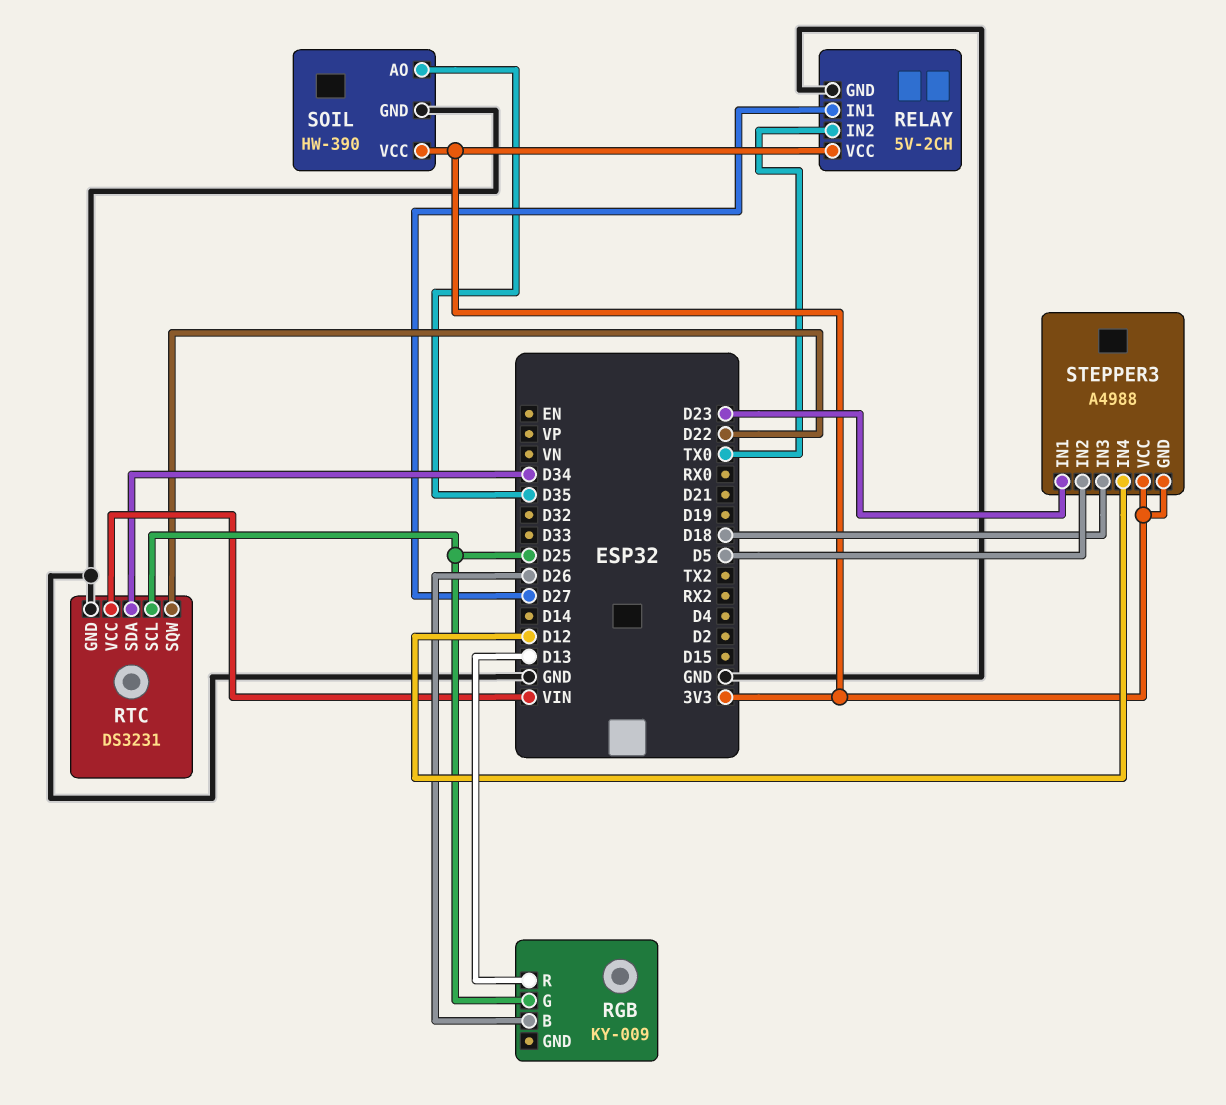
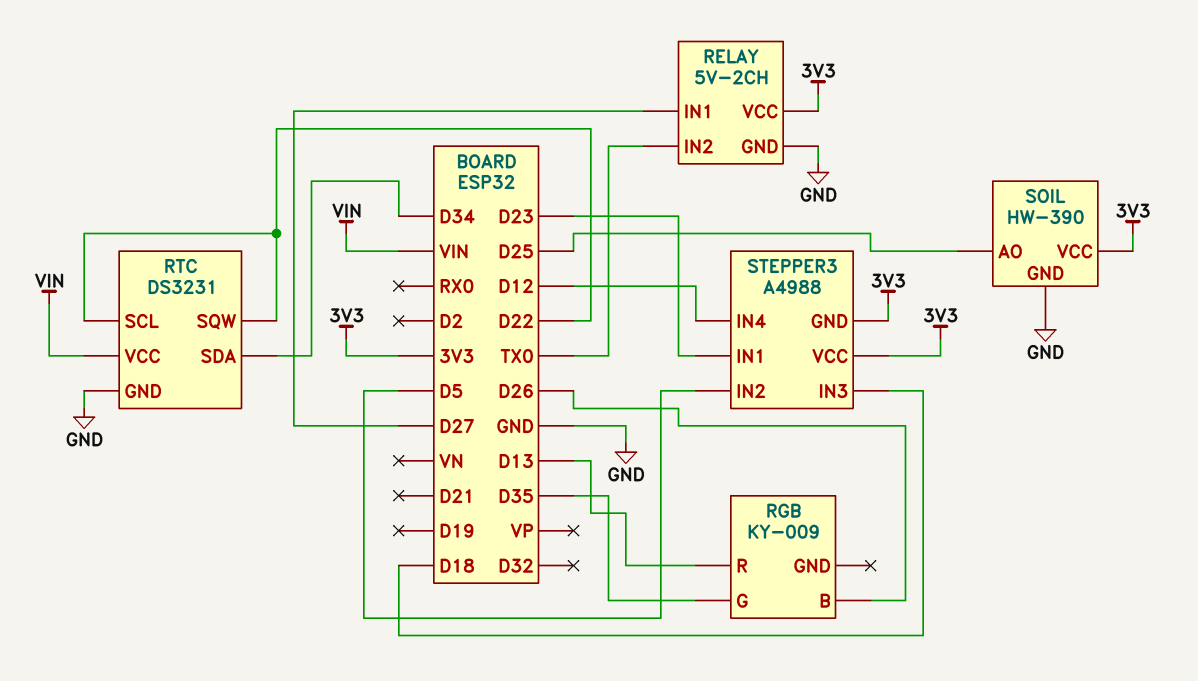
RGB pin G: D25 -> D35
RTC pin SCL: D25 -> D22
SOIL pin AO: D35 -> D25

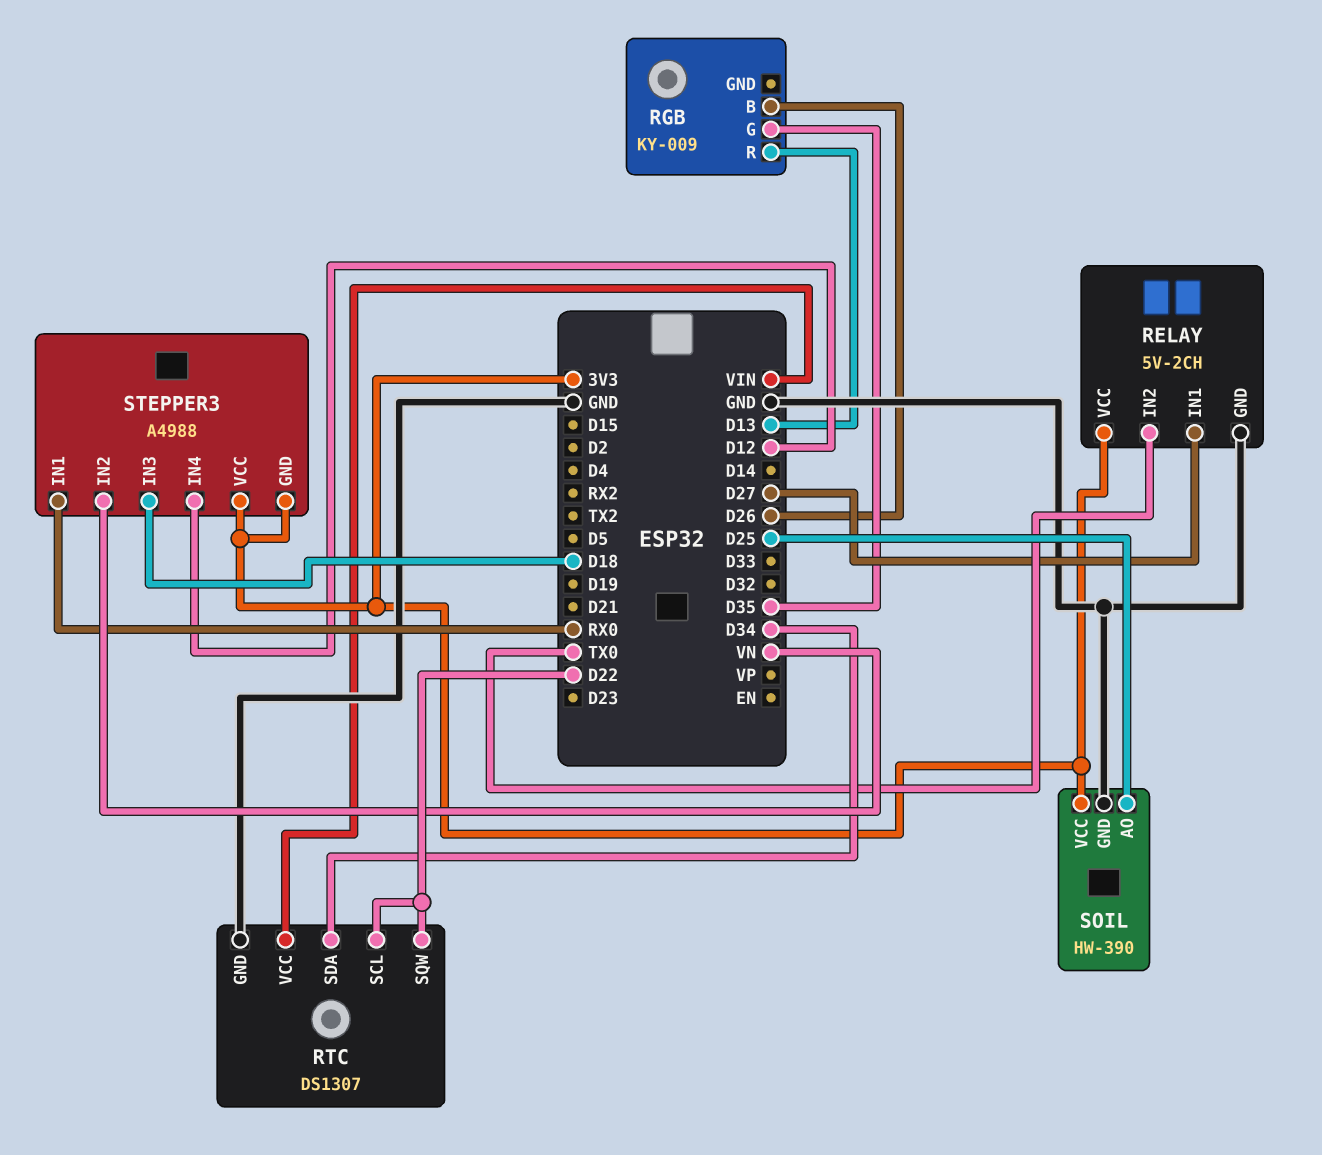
RTC: DS3231 -> DS1307
STEPPER3 pin IN1: D23 -> RX0
STEPPER3 pin IN2: D5 -> VN

